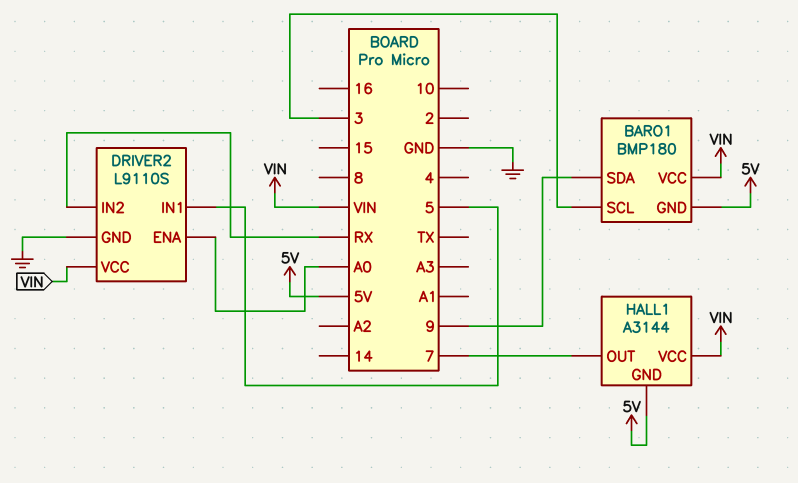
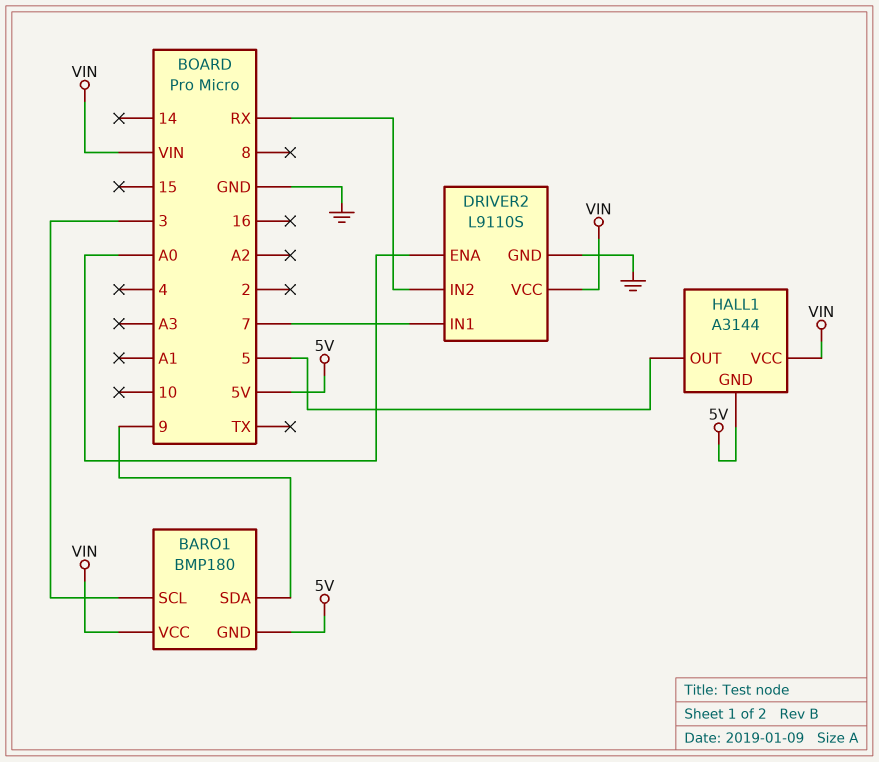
DRIVER2 pin IN1: 5 -> 7
HALL1 pin OUT: 7 -> 5

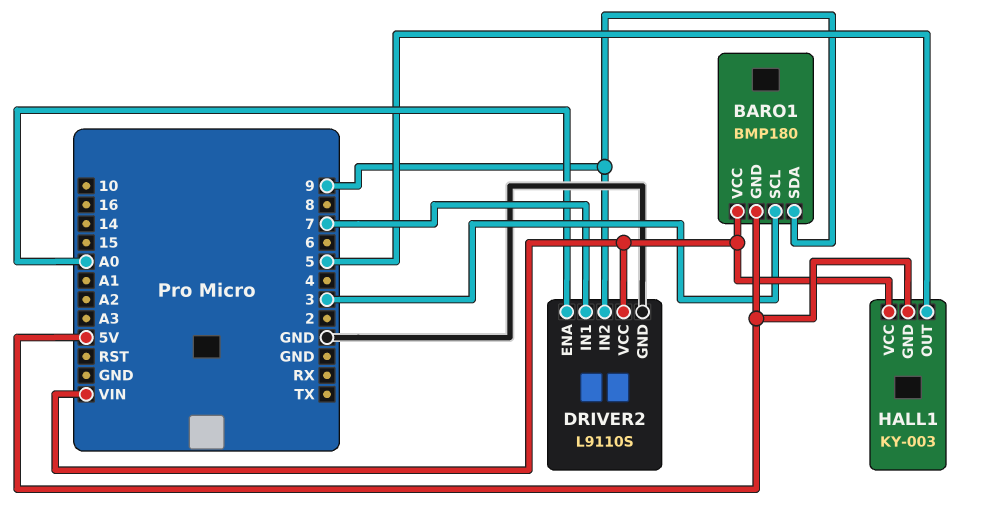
DRIVER2 pin IN2: RX -> 9
HALL1: A3144 -> KY-003

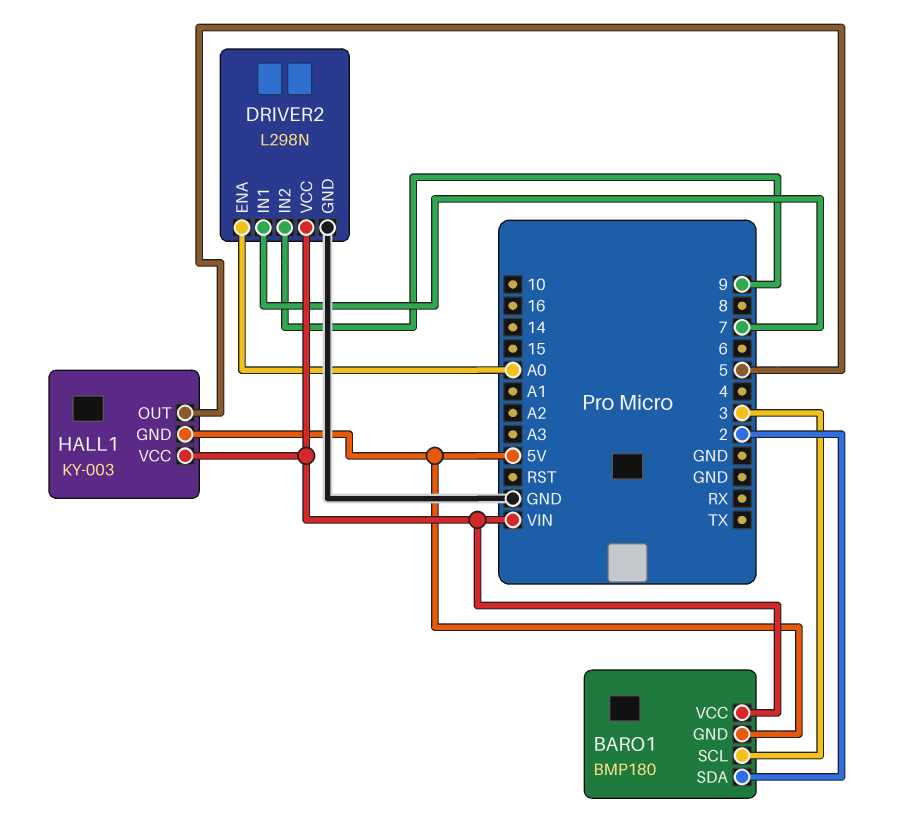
BARO1 pin SDA: 9 -> 2
DRIVER2: L9110S -> L298N

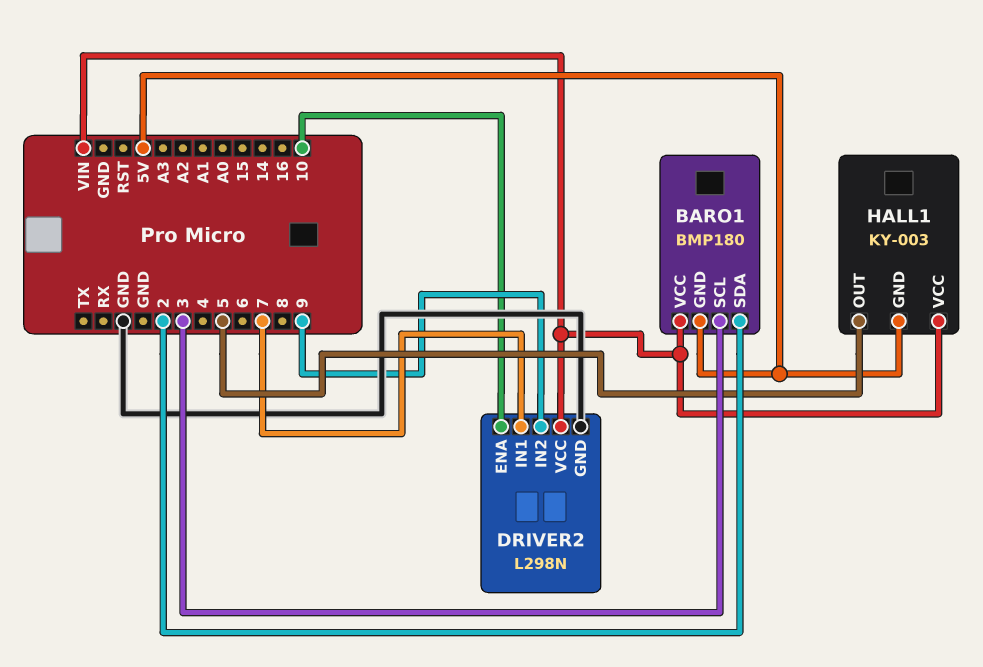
DRIVER2 pin ENA: A0 -> 10

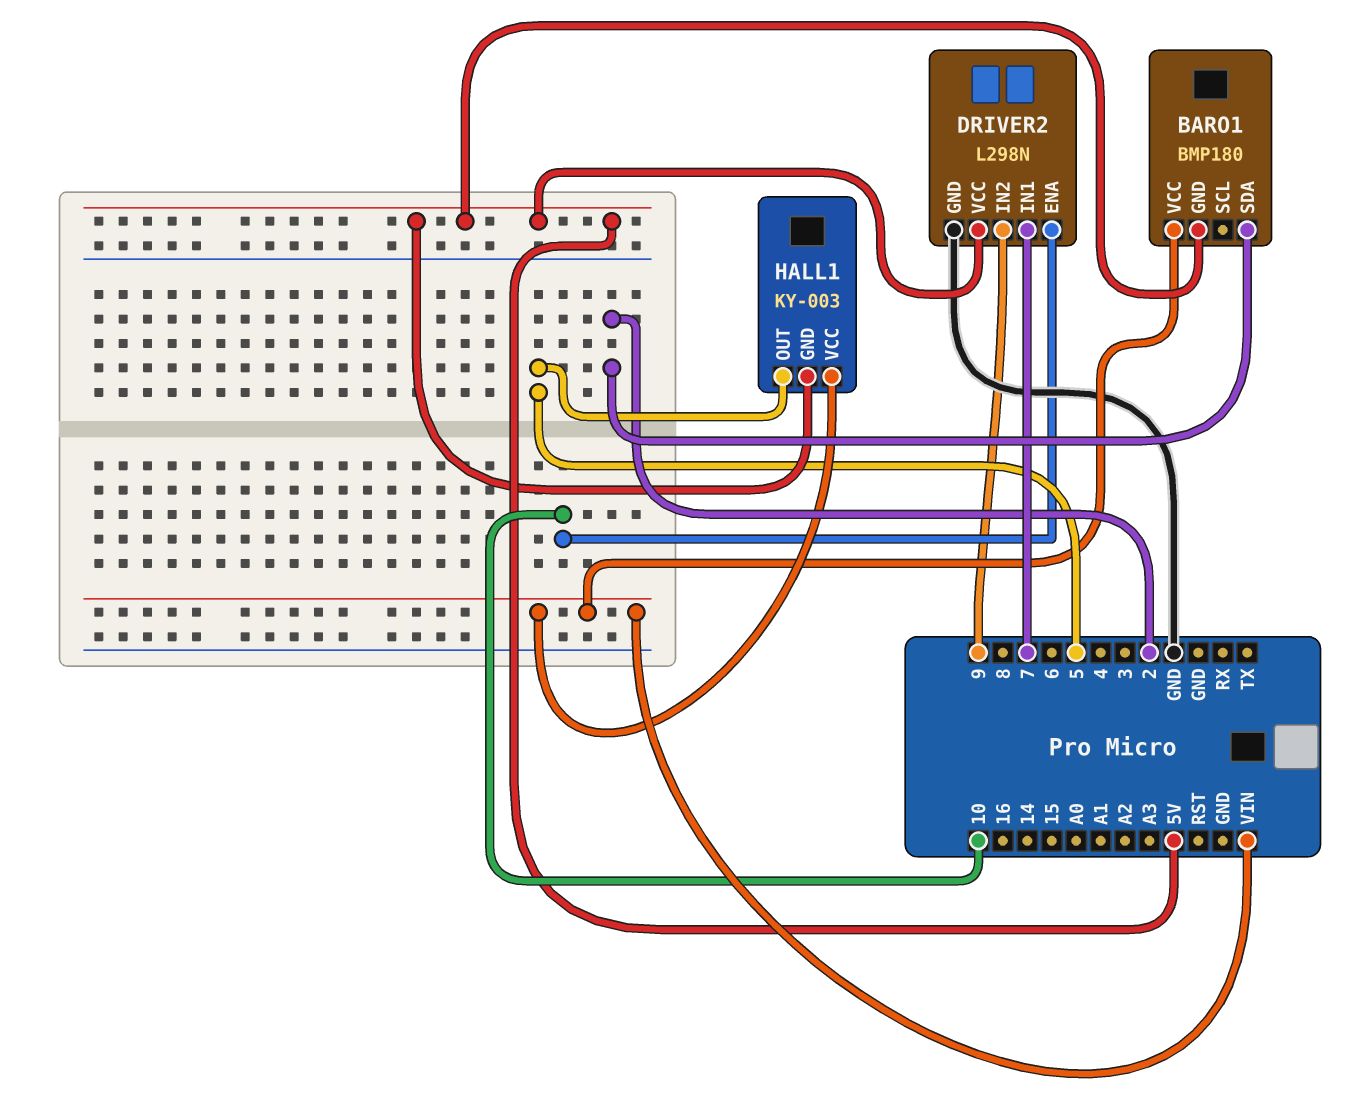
BARO1 pin SCL: 3 -> none
DRIVER2 pin VCC: VIN -> 5V

